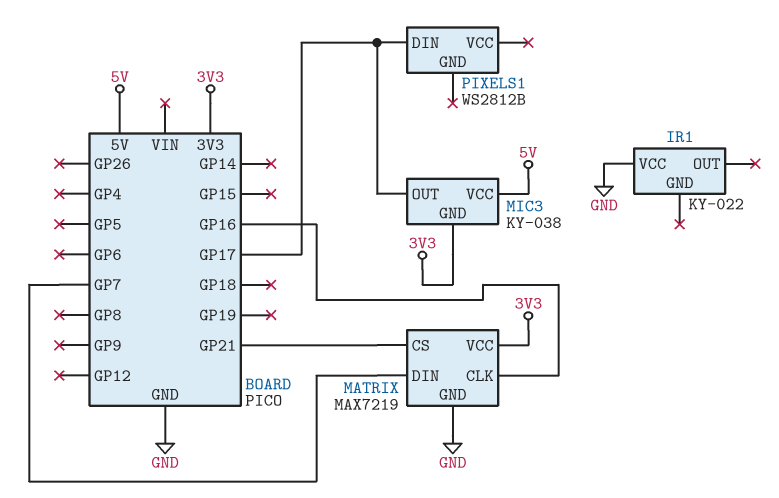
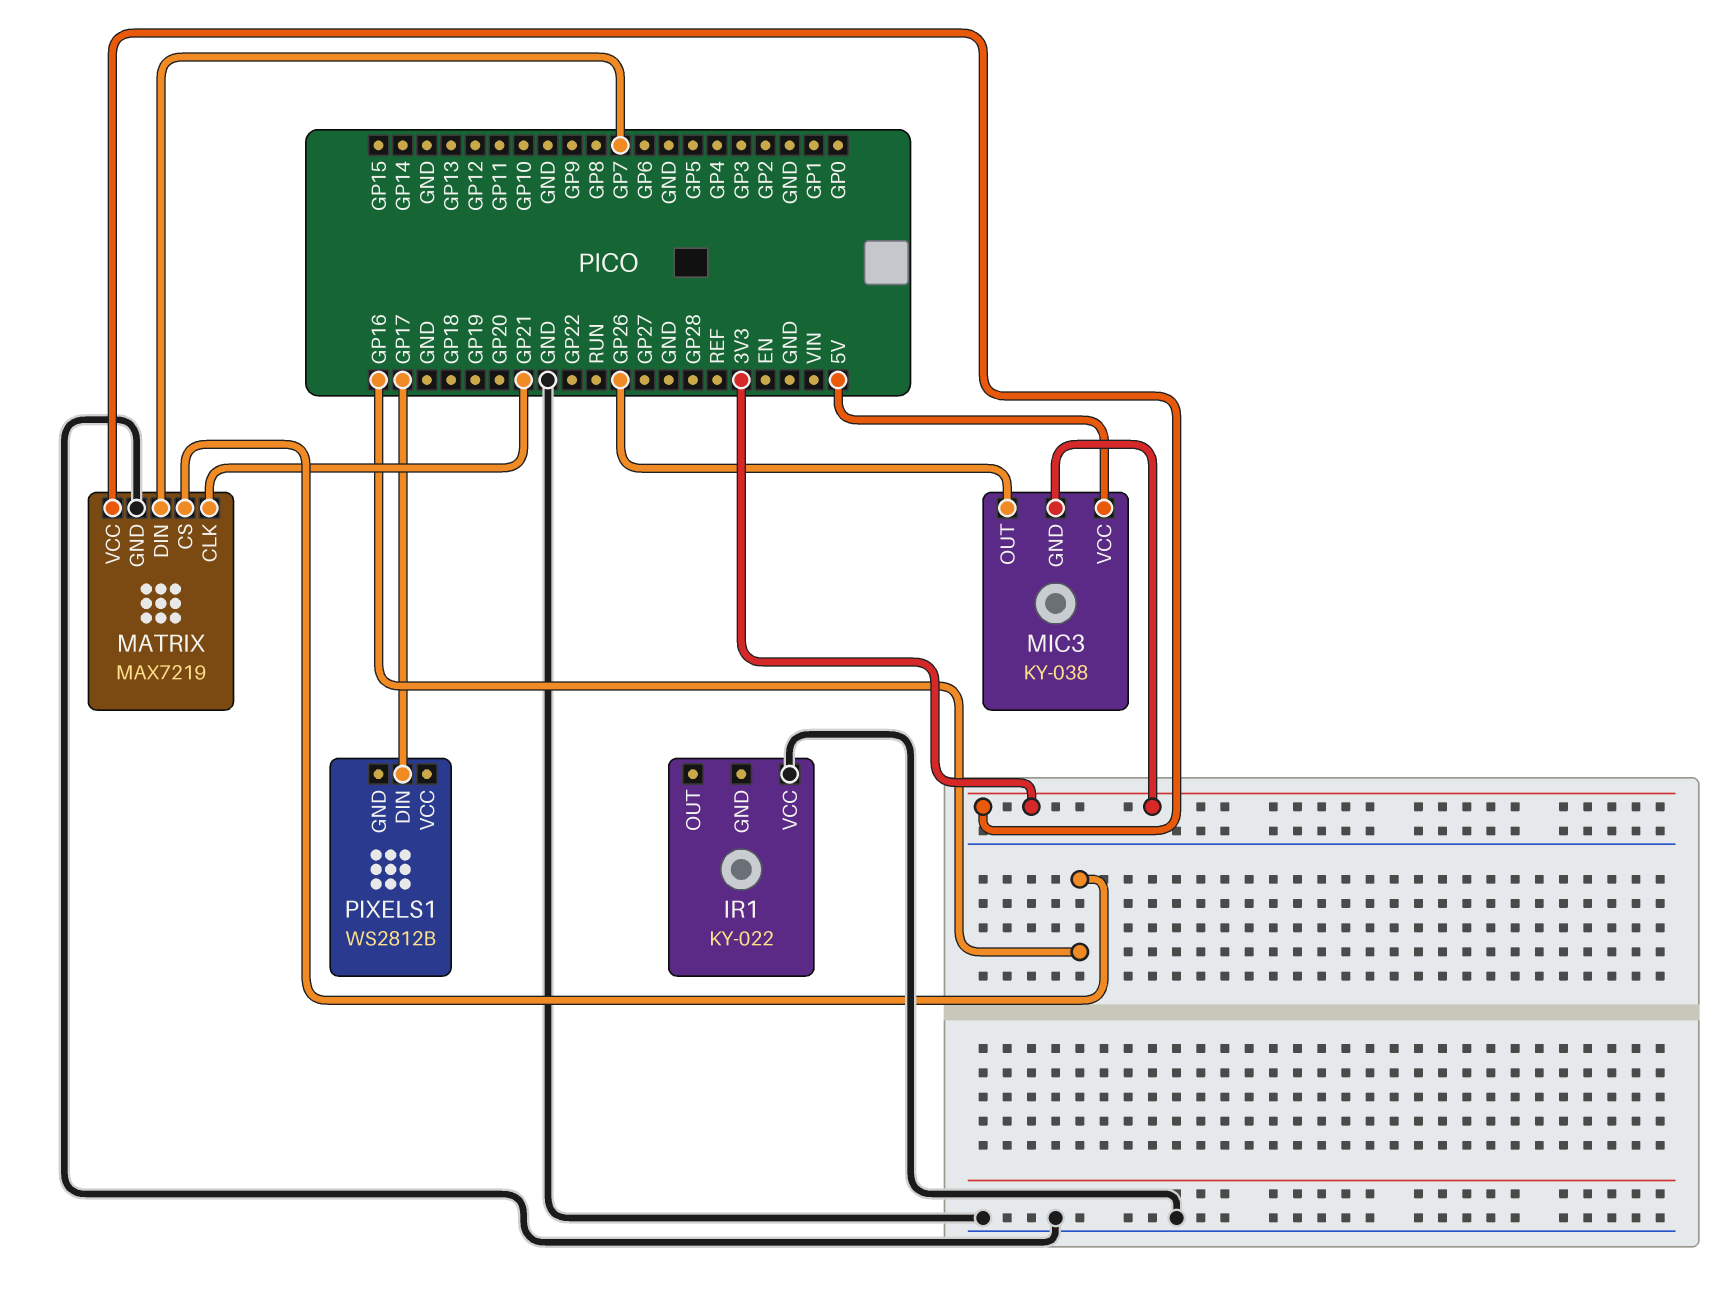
MATRIX pin CLK: GP16 -> GP21
MATRIX pin CS: GP21 -> GP16
MIC3 pin OUT: GP17 -> GP26

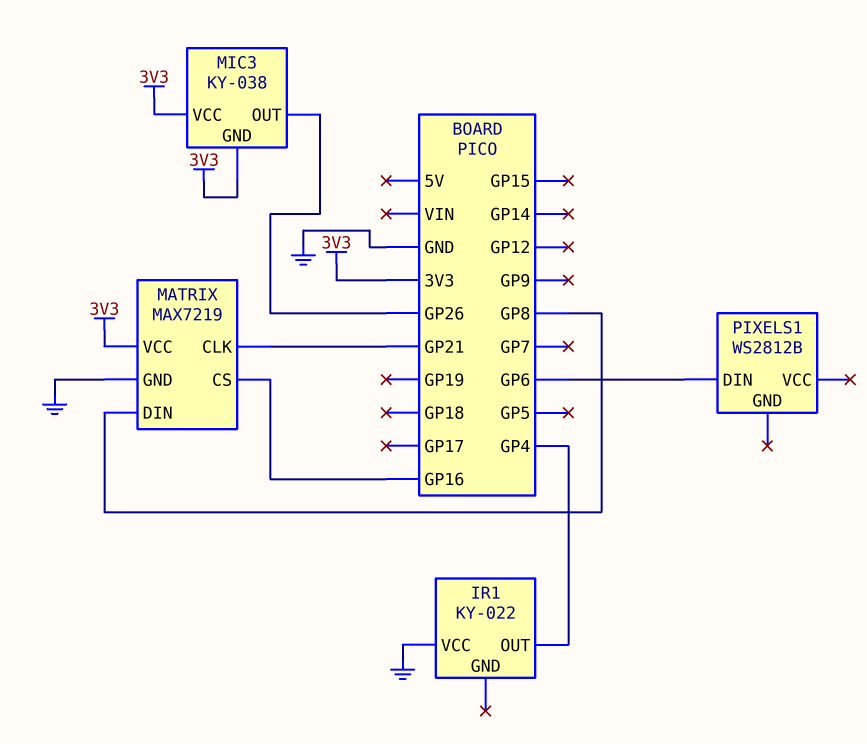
IR1 pin OUT: none -> GP4
MATRIX pin DIN: GP7 -> GP8
MIC3 pin VCC: 5V -> 3V3
PIXELS1 pin DIN: GP17 -> GP6

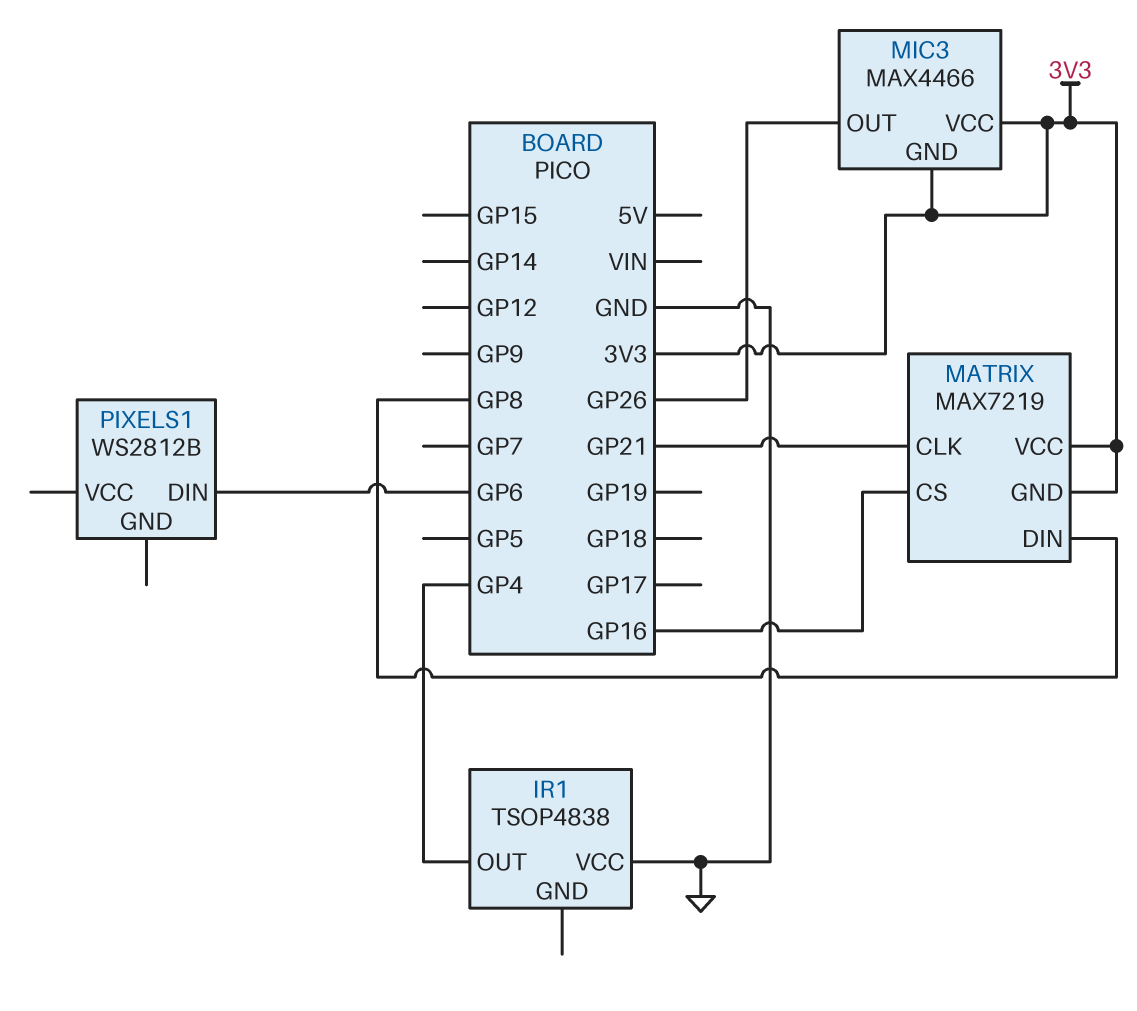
IR1: KY-022 -> TSOP4838
MATRIX pin GND: GND -> 3V3
MIC3: KY-038 -> MAX4466

